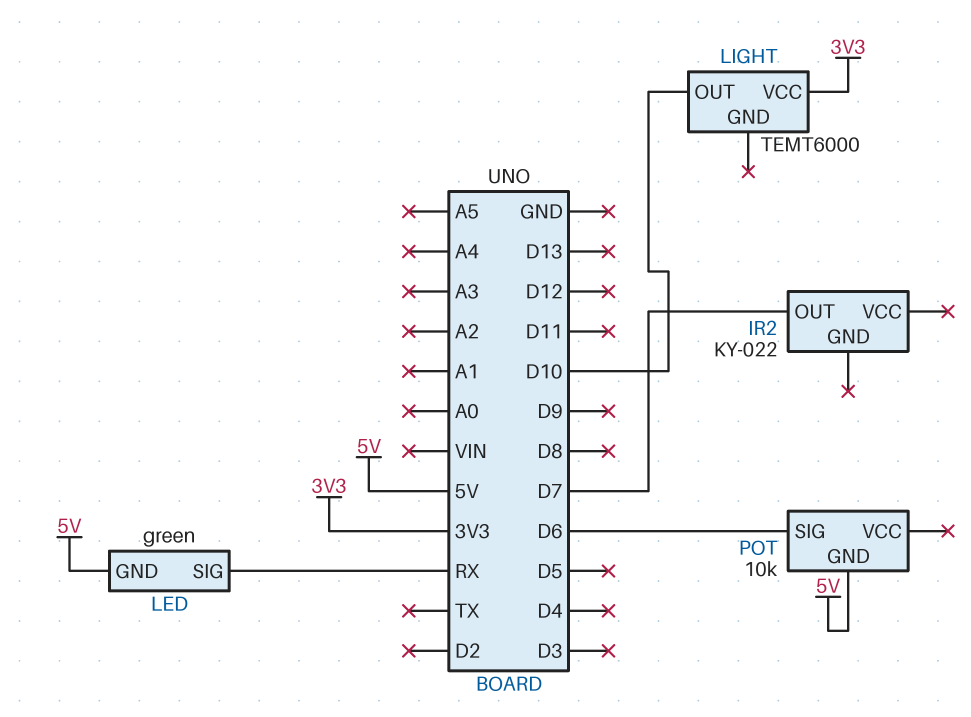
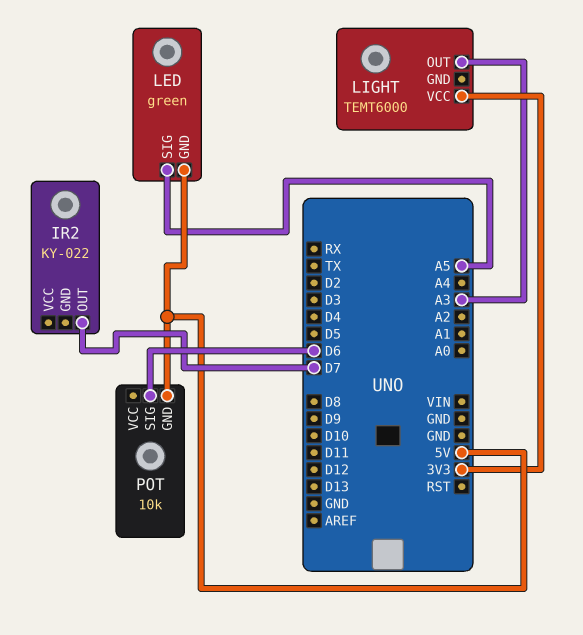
LED pin SIG: RX -> A5
LIGHT pin OUT: D10 -> A3

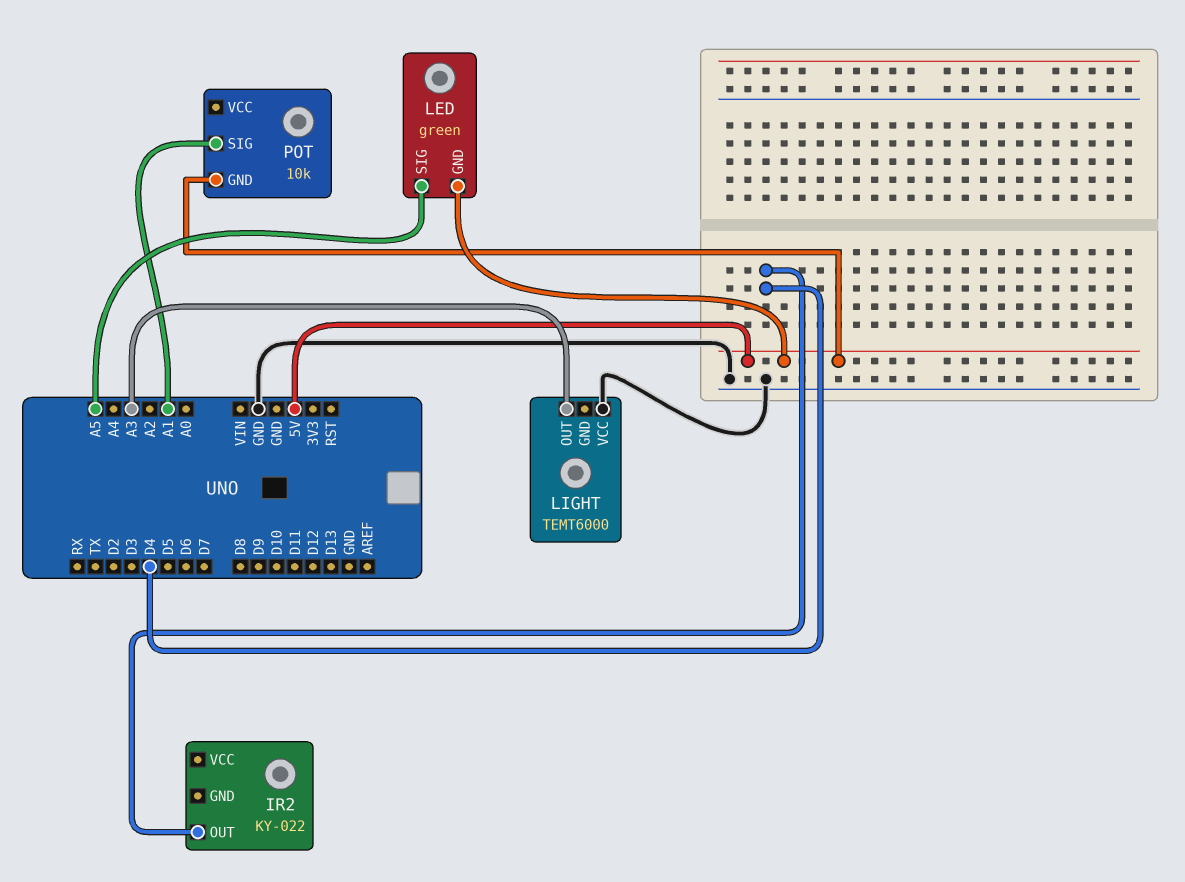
IR2 pin OUT: D7 -> D4
LIGHT pin VCC: 3V3 -> GND
POT pin SIG: D6 -> A1

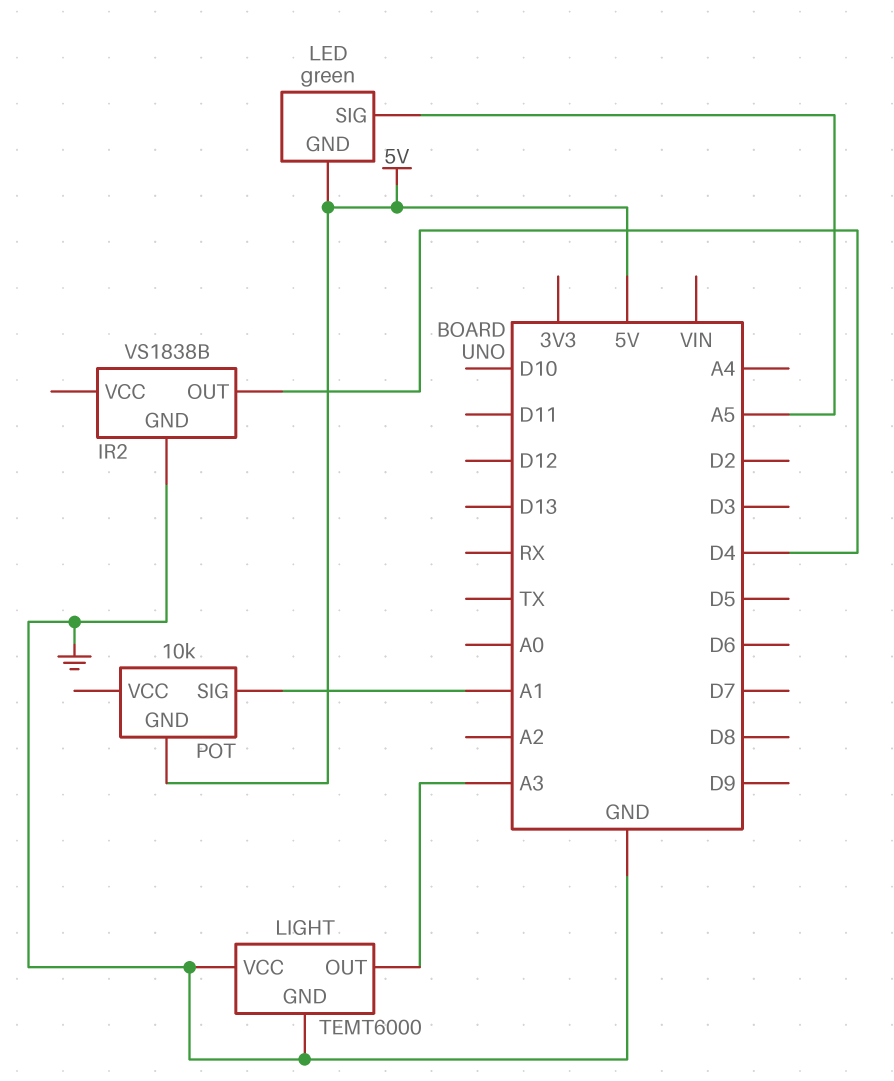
IR2: KY-022 -> VS1838B
IR2 pin GND: none -> GND
LIGHT pin GND: none -> GND

